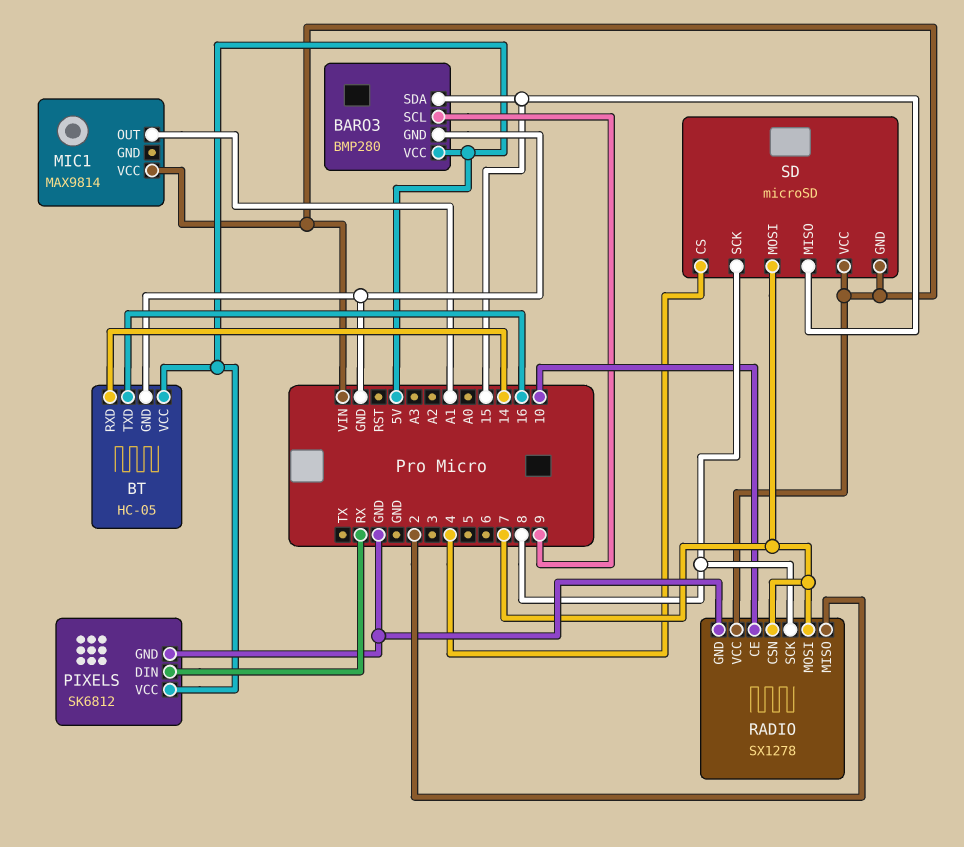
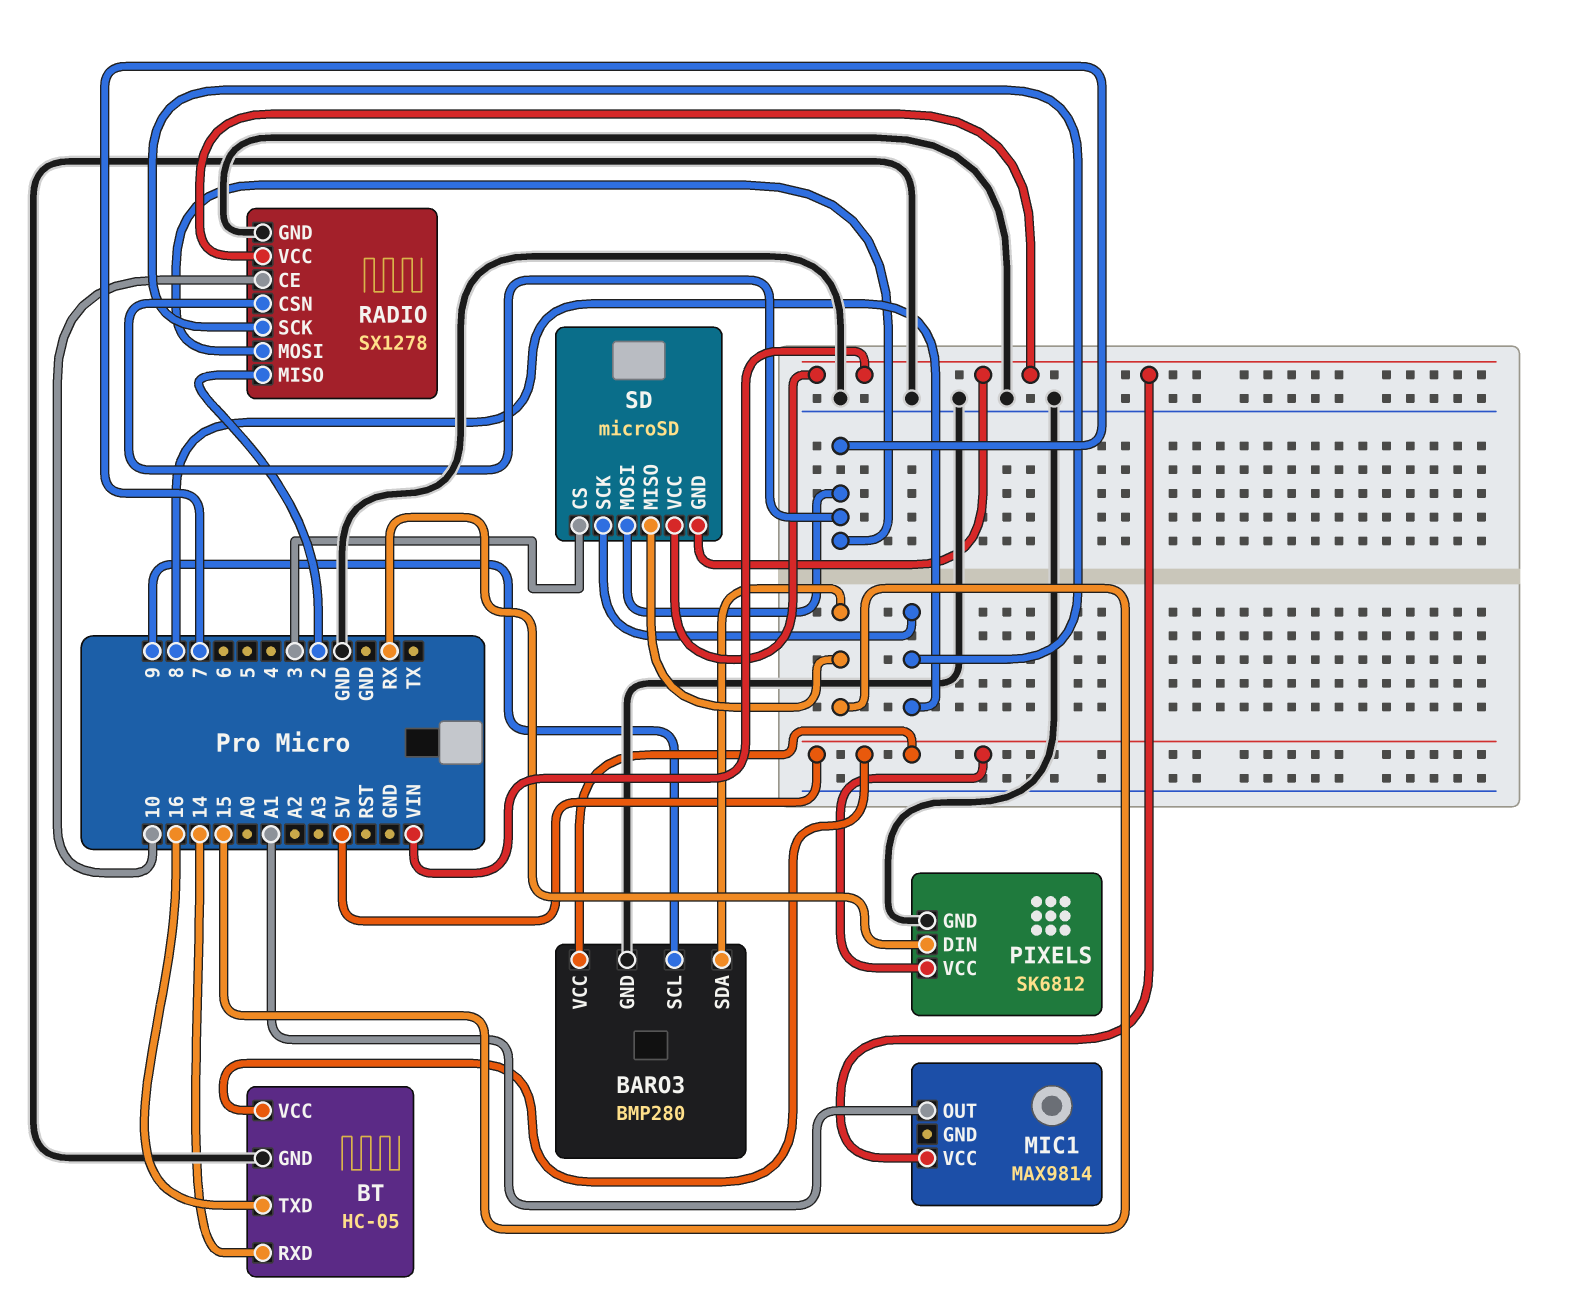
SD pin CS: 4 -> 3

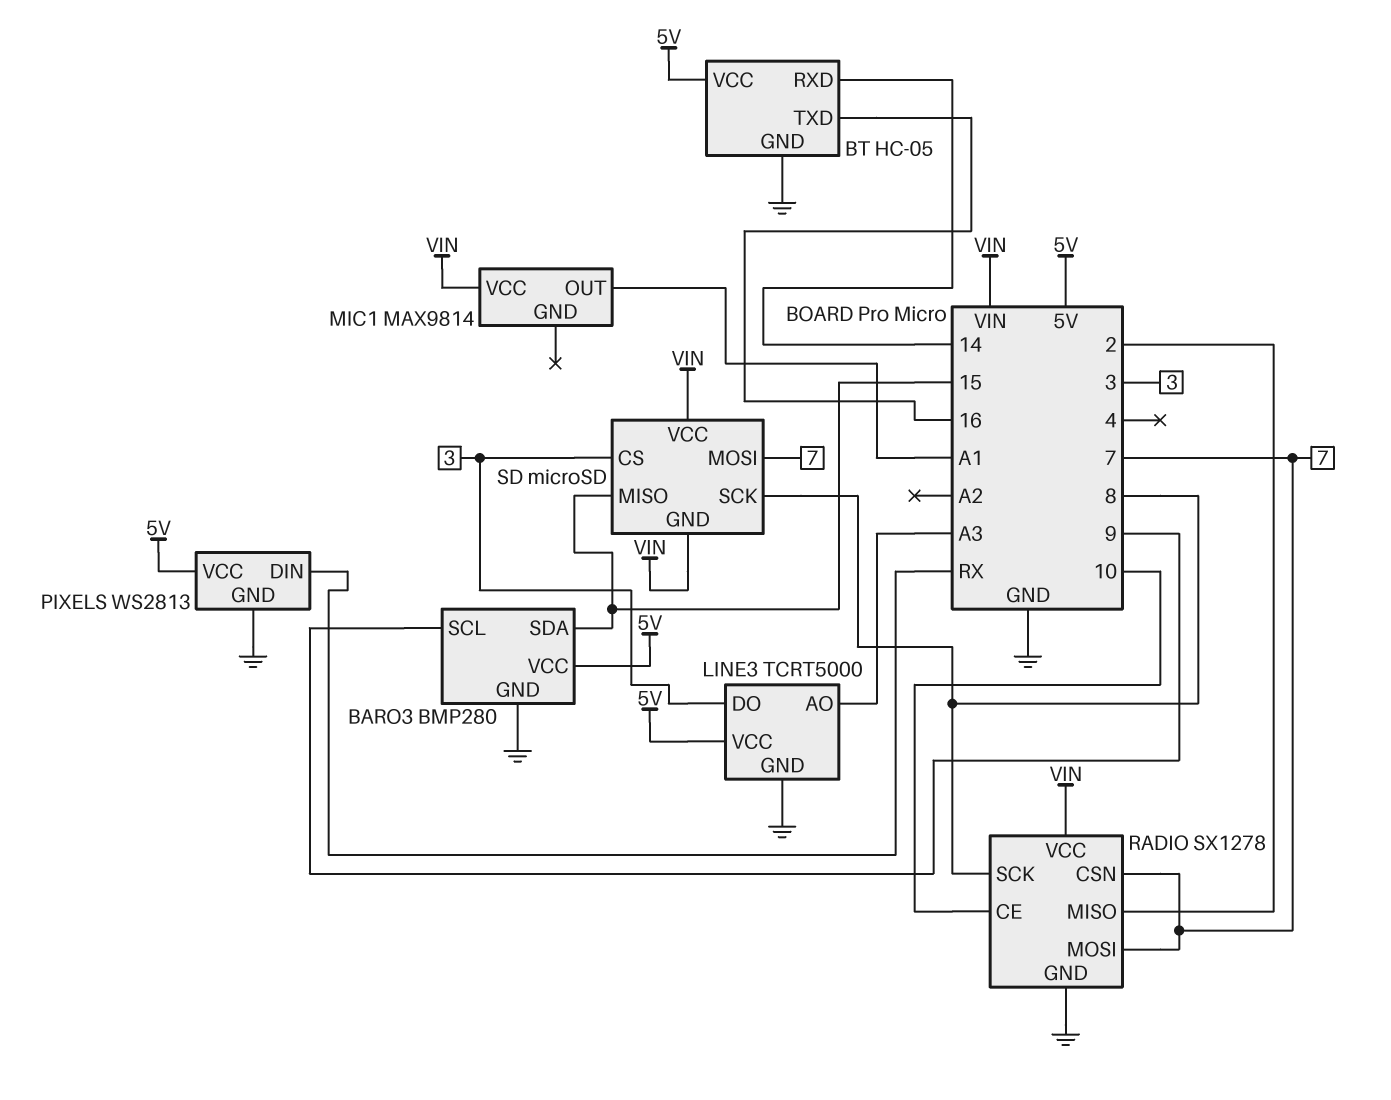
LINE3: none -> TCRT5000
LINE3 pin AO: none -> A3
LINE3 pin DO: none -> 3
LINE3 pin GND: none -> GND
LINE3 pin VCC: none -> 5V
PIXELS: SK6812 -> WS2813

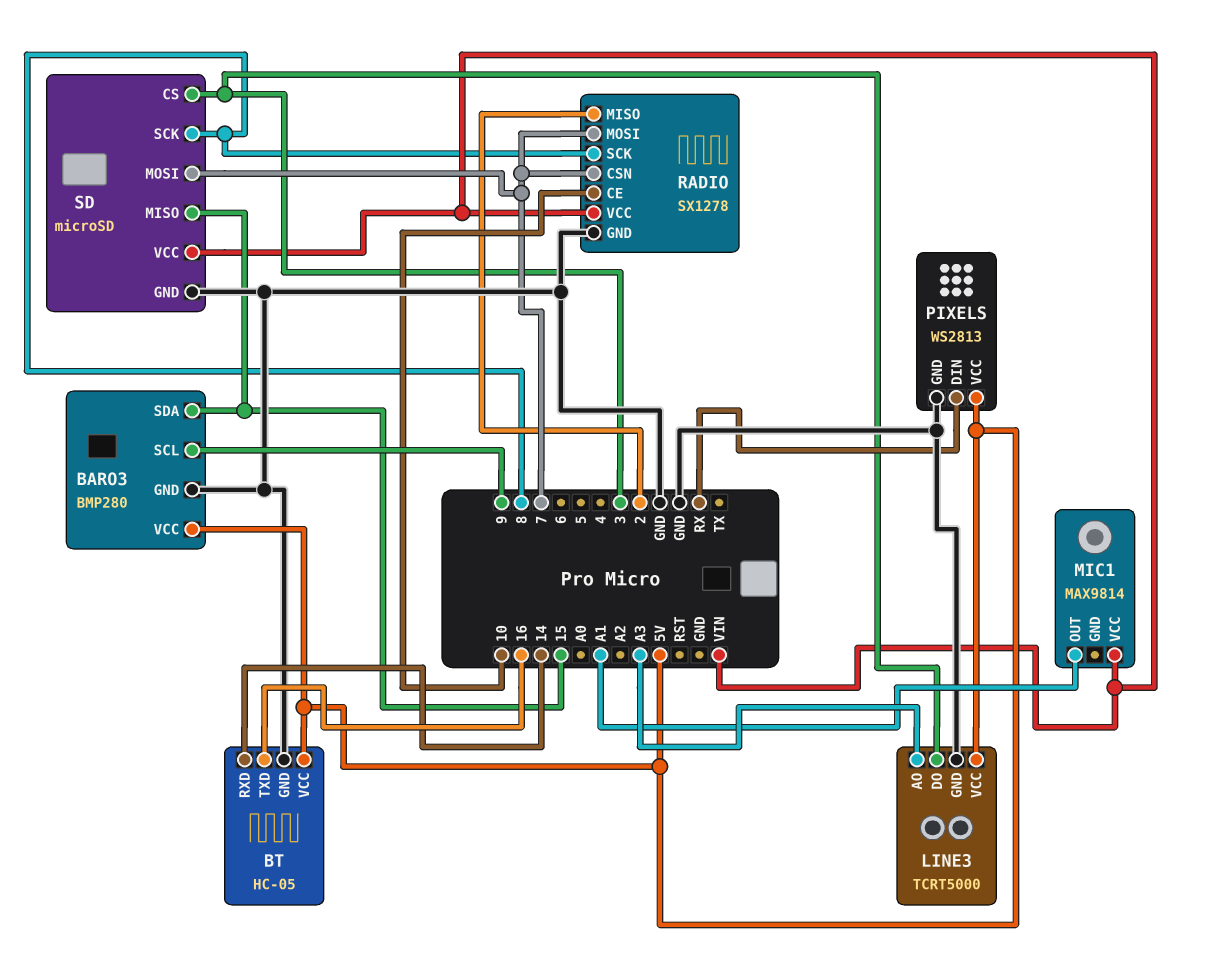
SD pin GND: VIN -> GND

